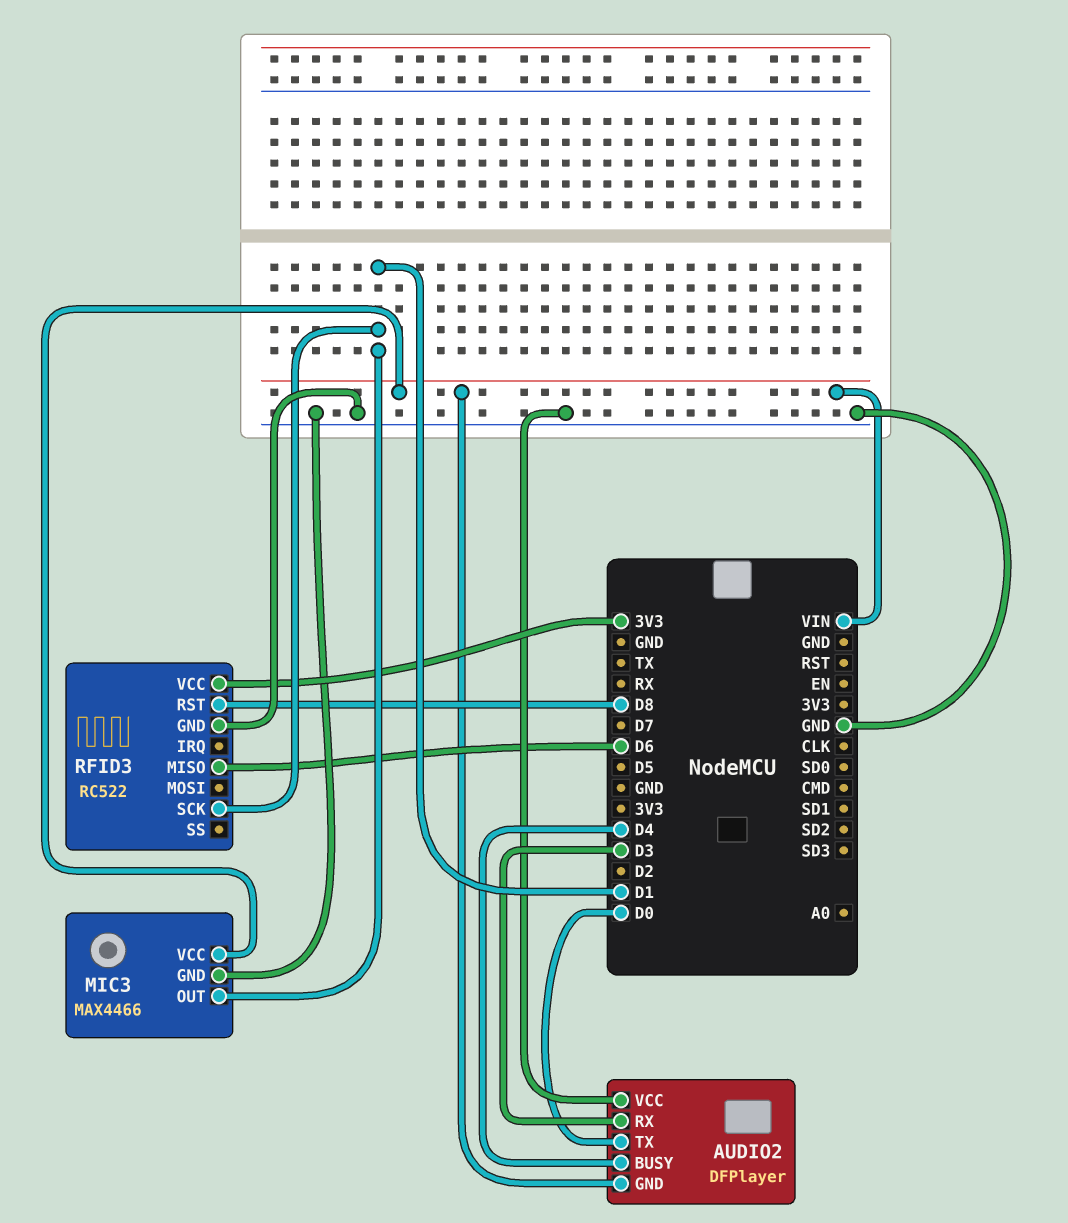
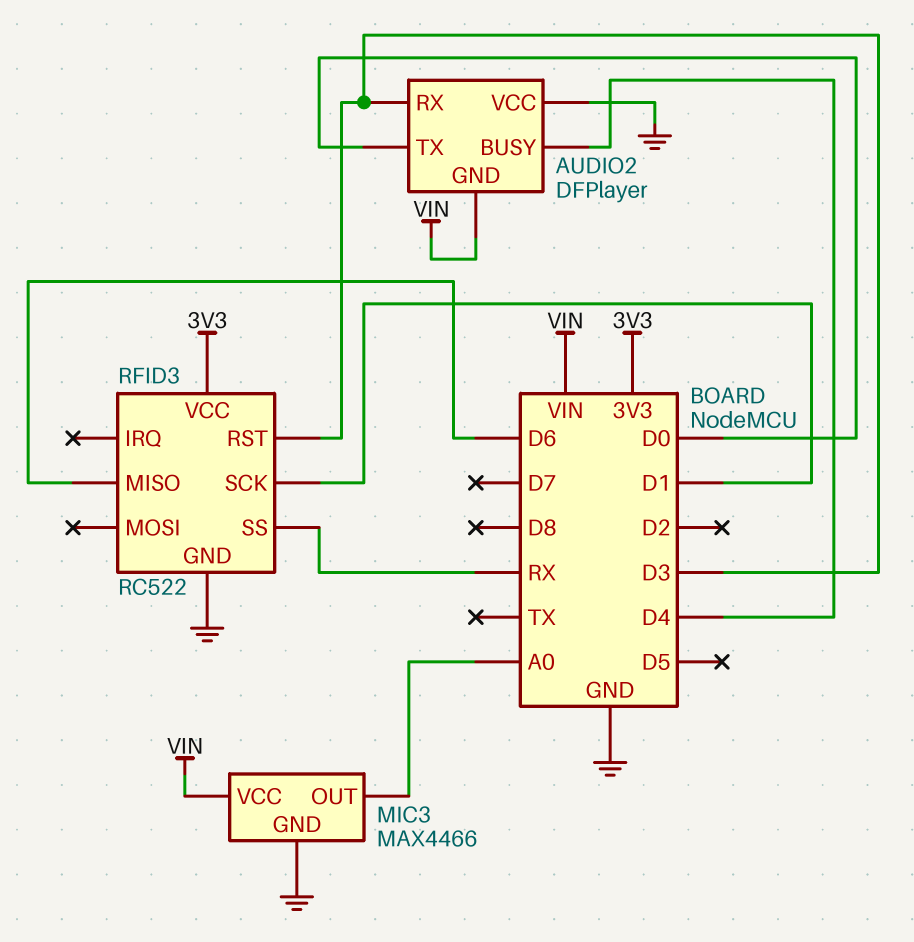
MIC3 pin OUT: D1 -> A0
RFID3 pin RST: D8 -> D3
RFID3 pin SS: none -> RX

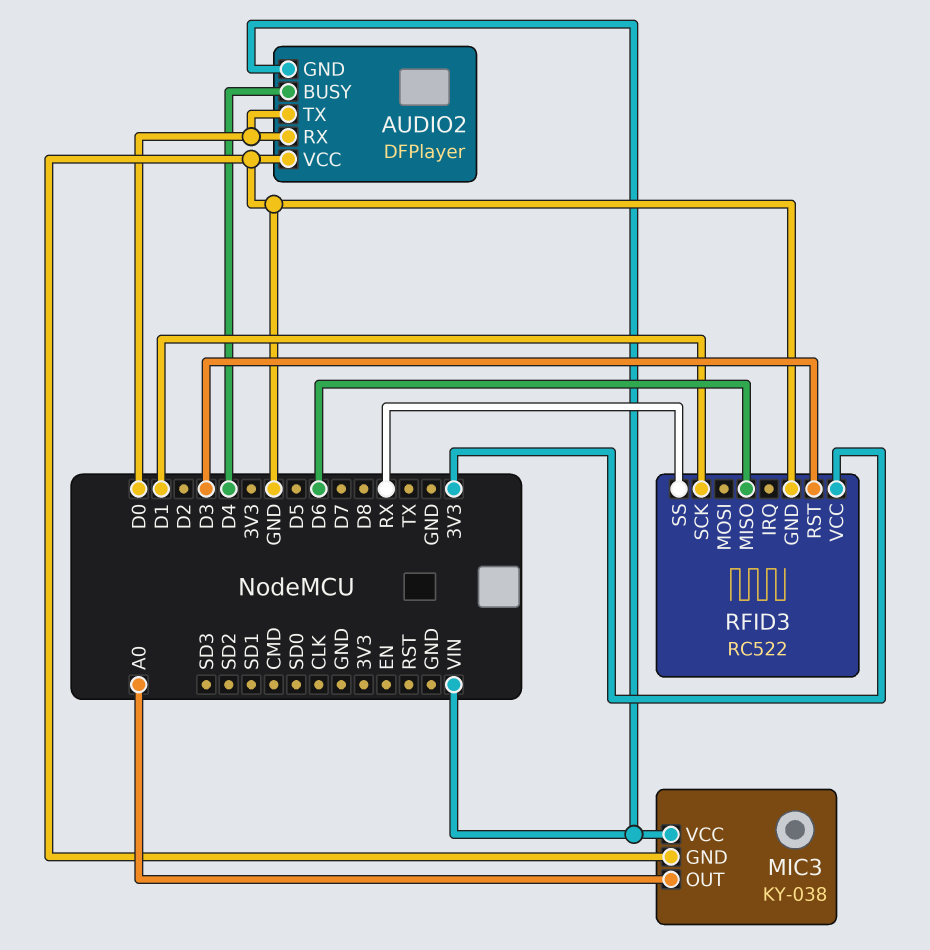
AUDIO2 pin RX: D3 -> D0
MIC3: MAX4466 -> KY-038

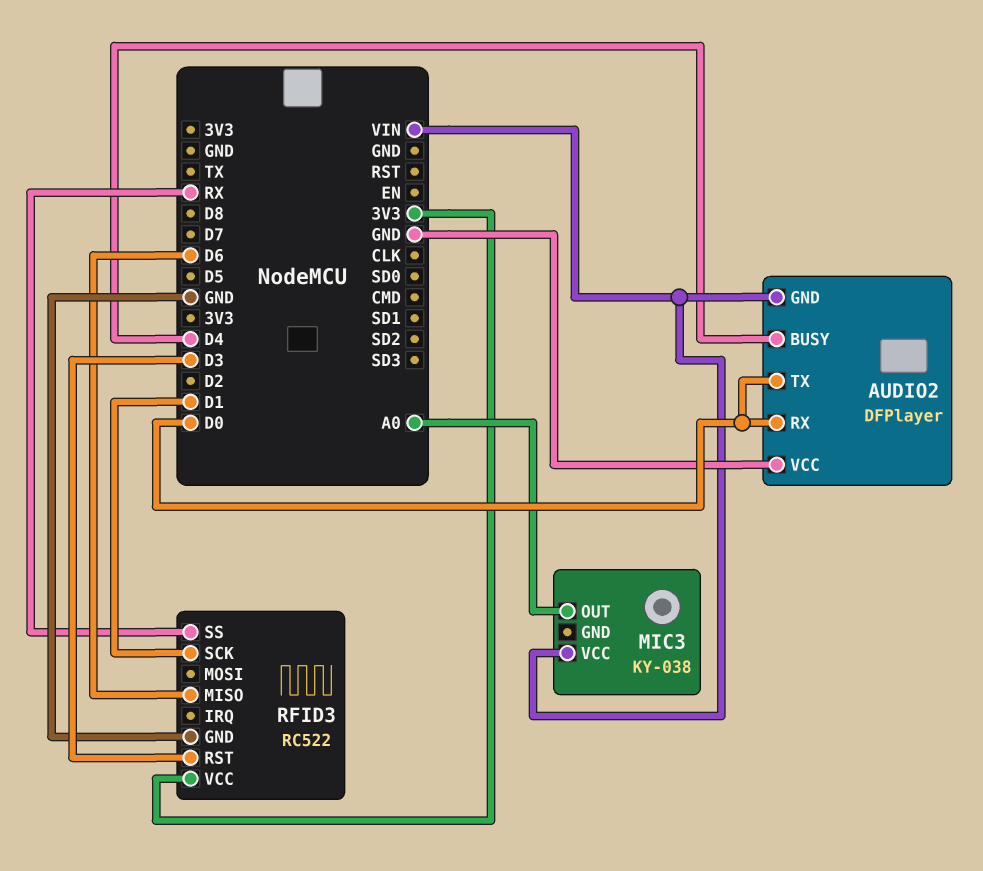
MIC3 pin GND: GND -> none

